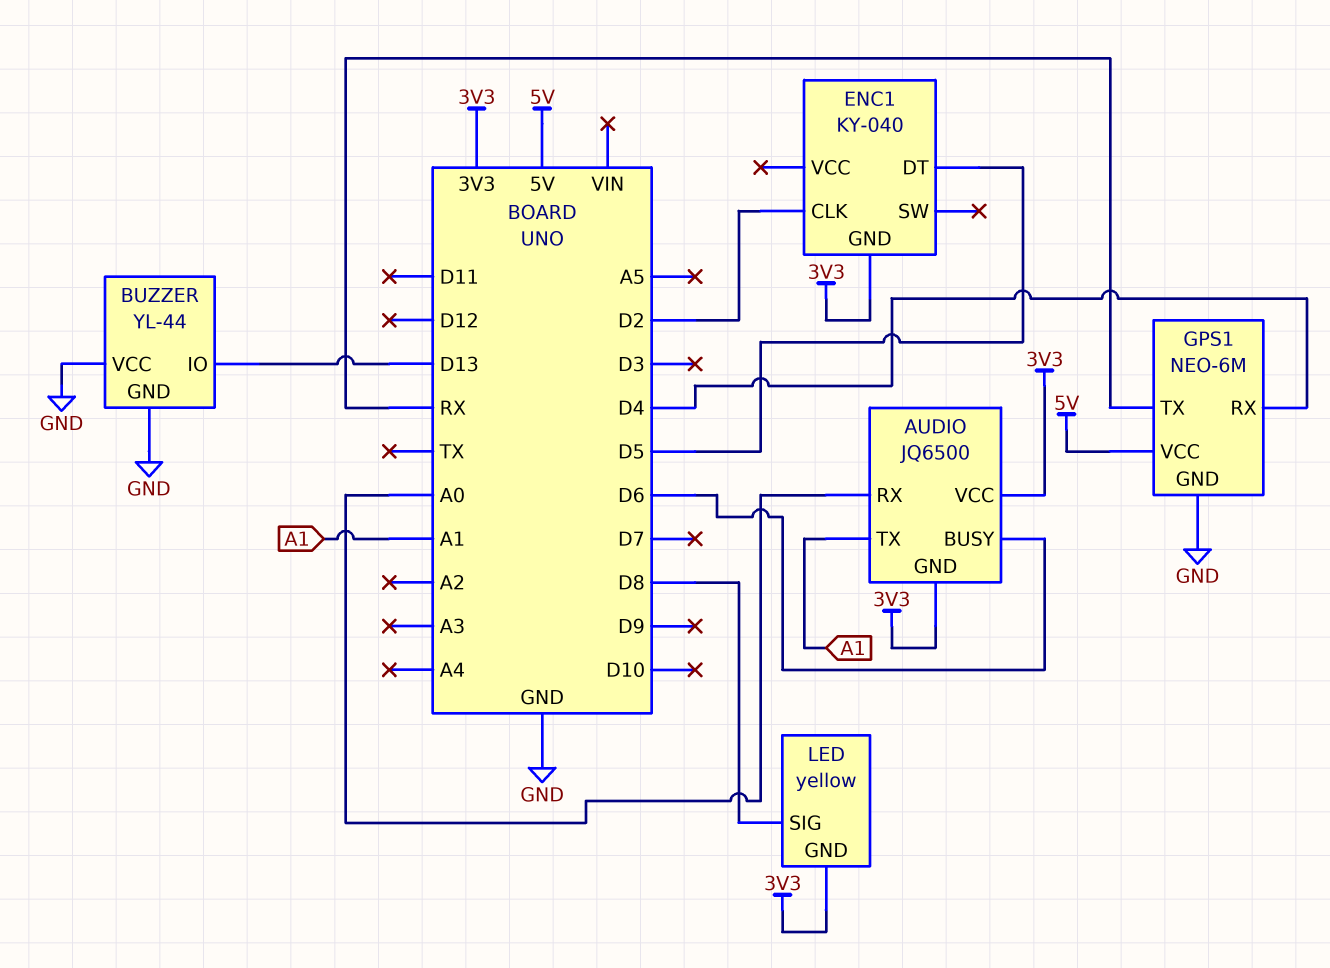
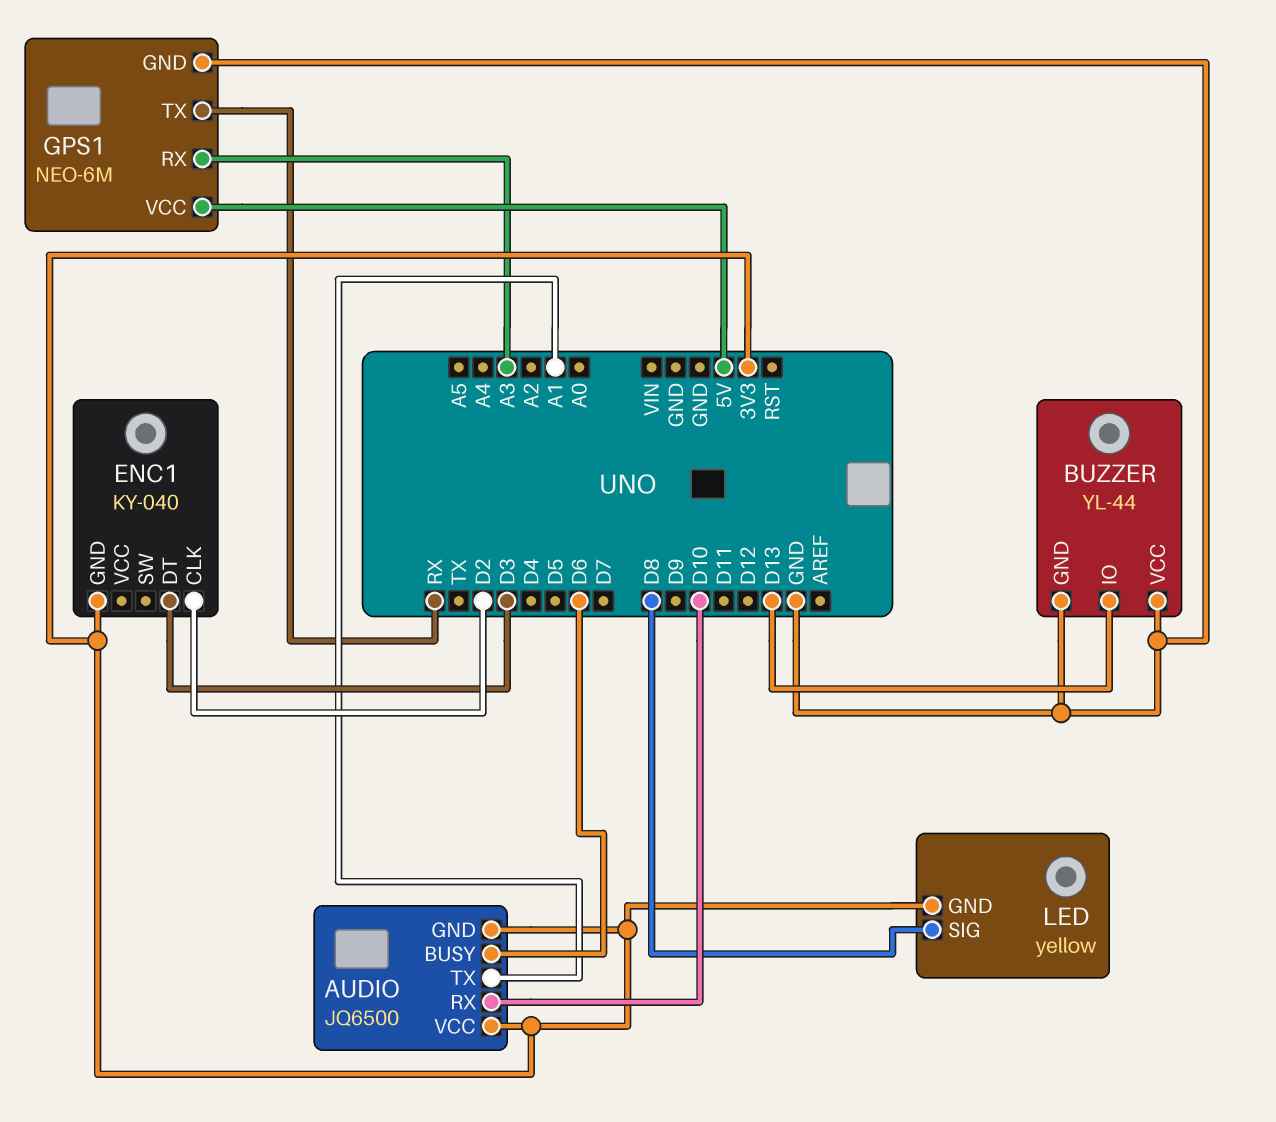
AUDIO pin RX: A0 -> D10
ENC1 pin DT: D5 -> D3
GPS1 pin RX: D4 -> A3

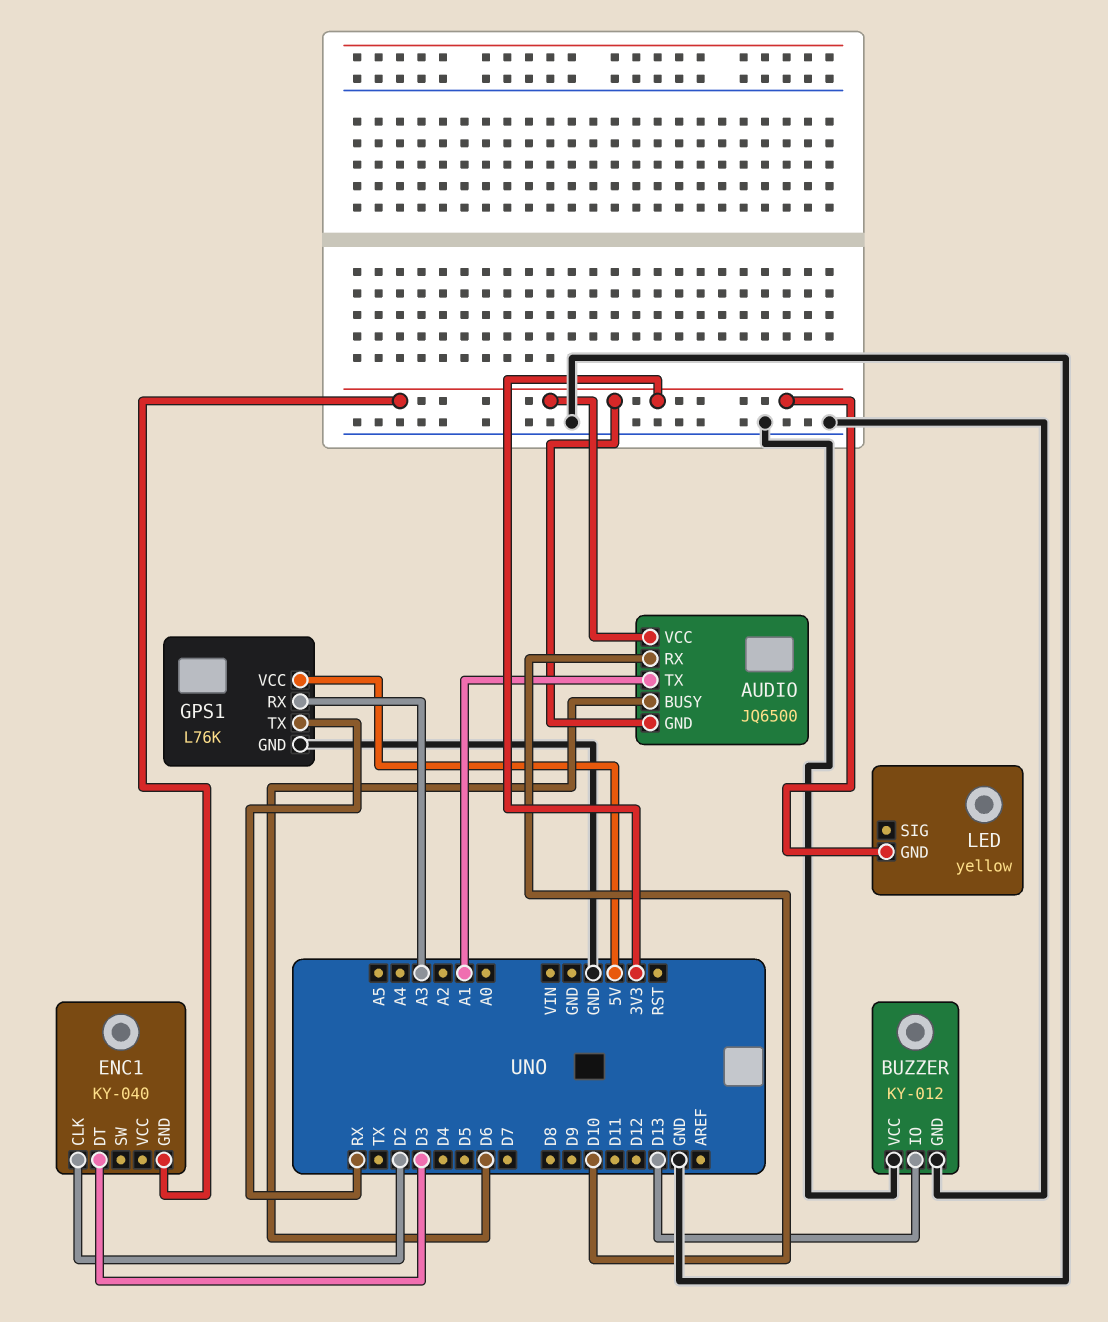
BUZZER: YL-44 -> KY-012
GPS1: NEO-6M -> L76K
LED pin SIG: D8 -> none

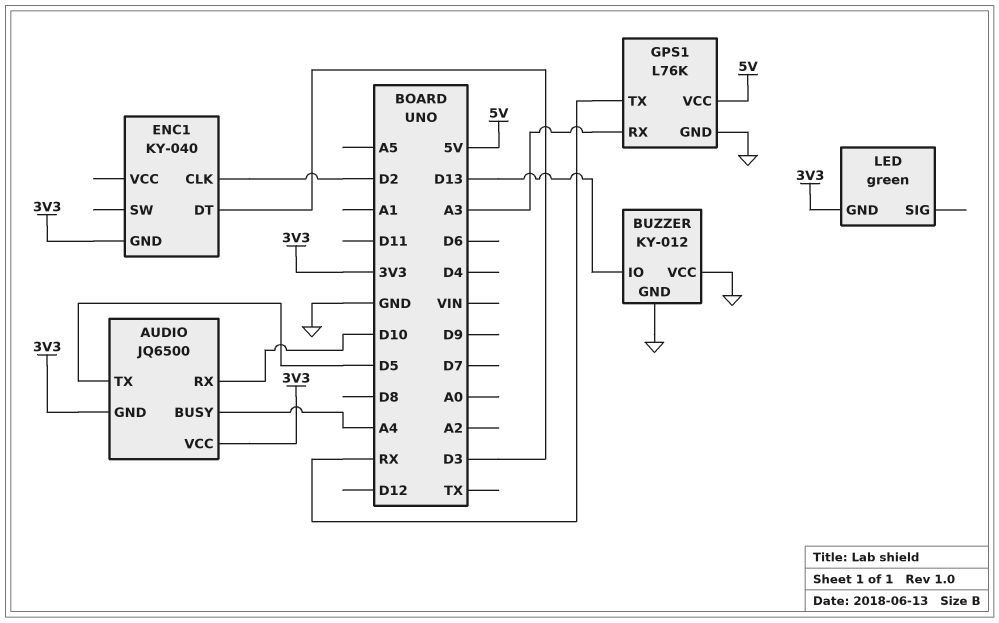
AUDIO pin BUSY: D6 -> A4
AUDIO pin TX: A1 -> D5
LED: yellow -> green

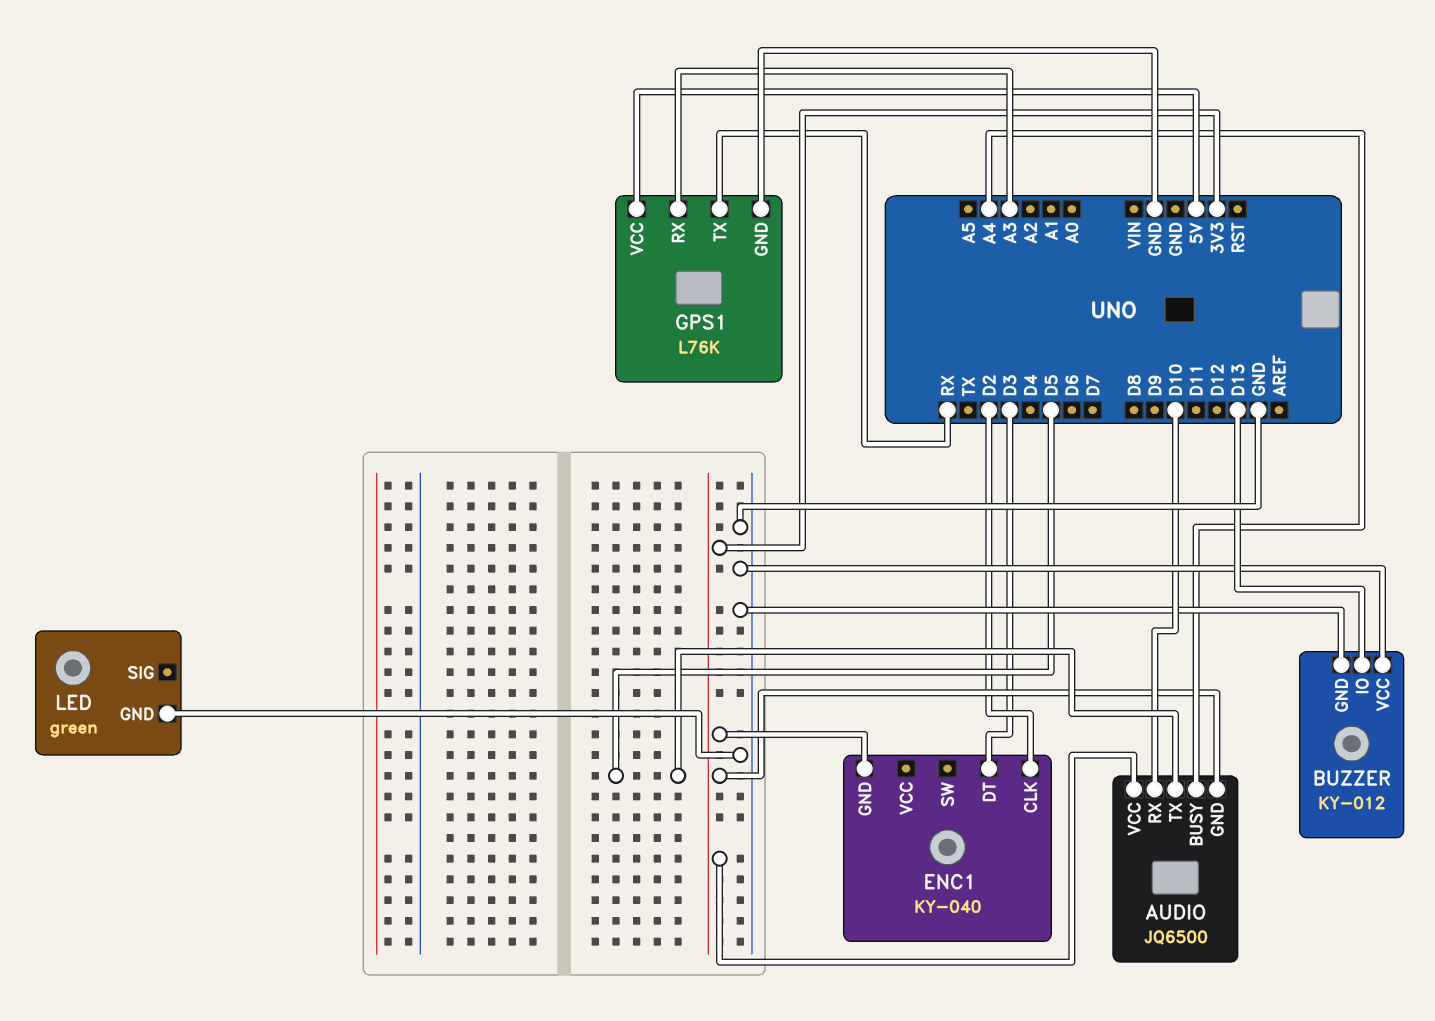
LED pin GND: 3V3 -> GND

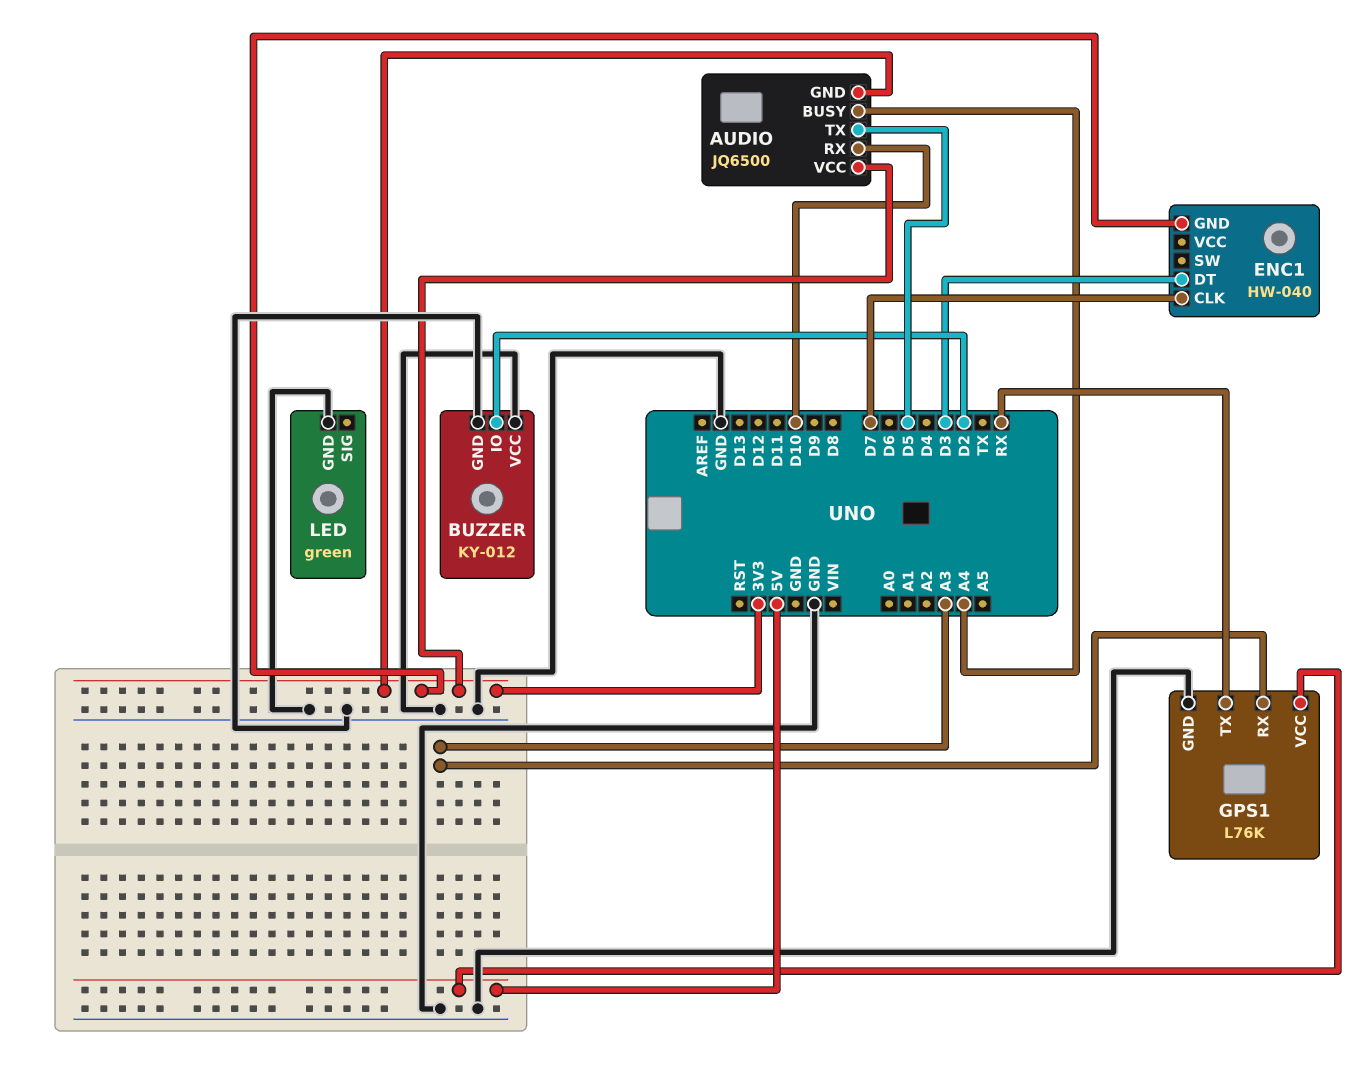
BUZZER pin IO: D13 -> D2
ENC1: KY-040 -> HW-040
ENC1 pin CLK: D2 -> D7

